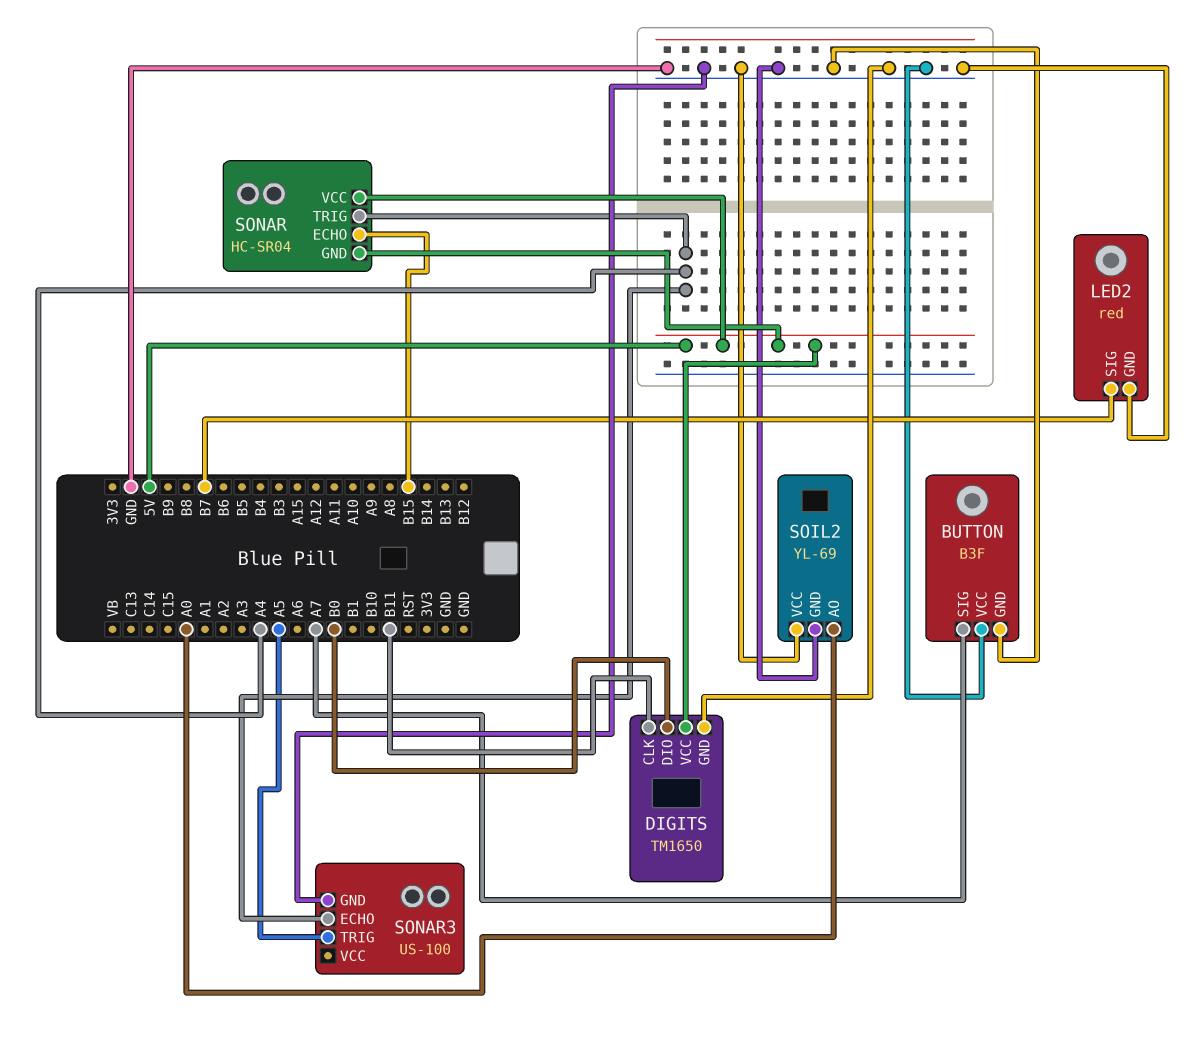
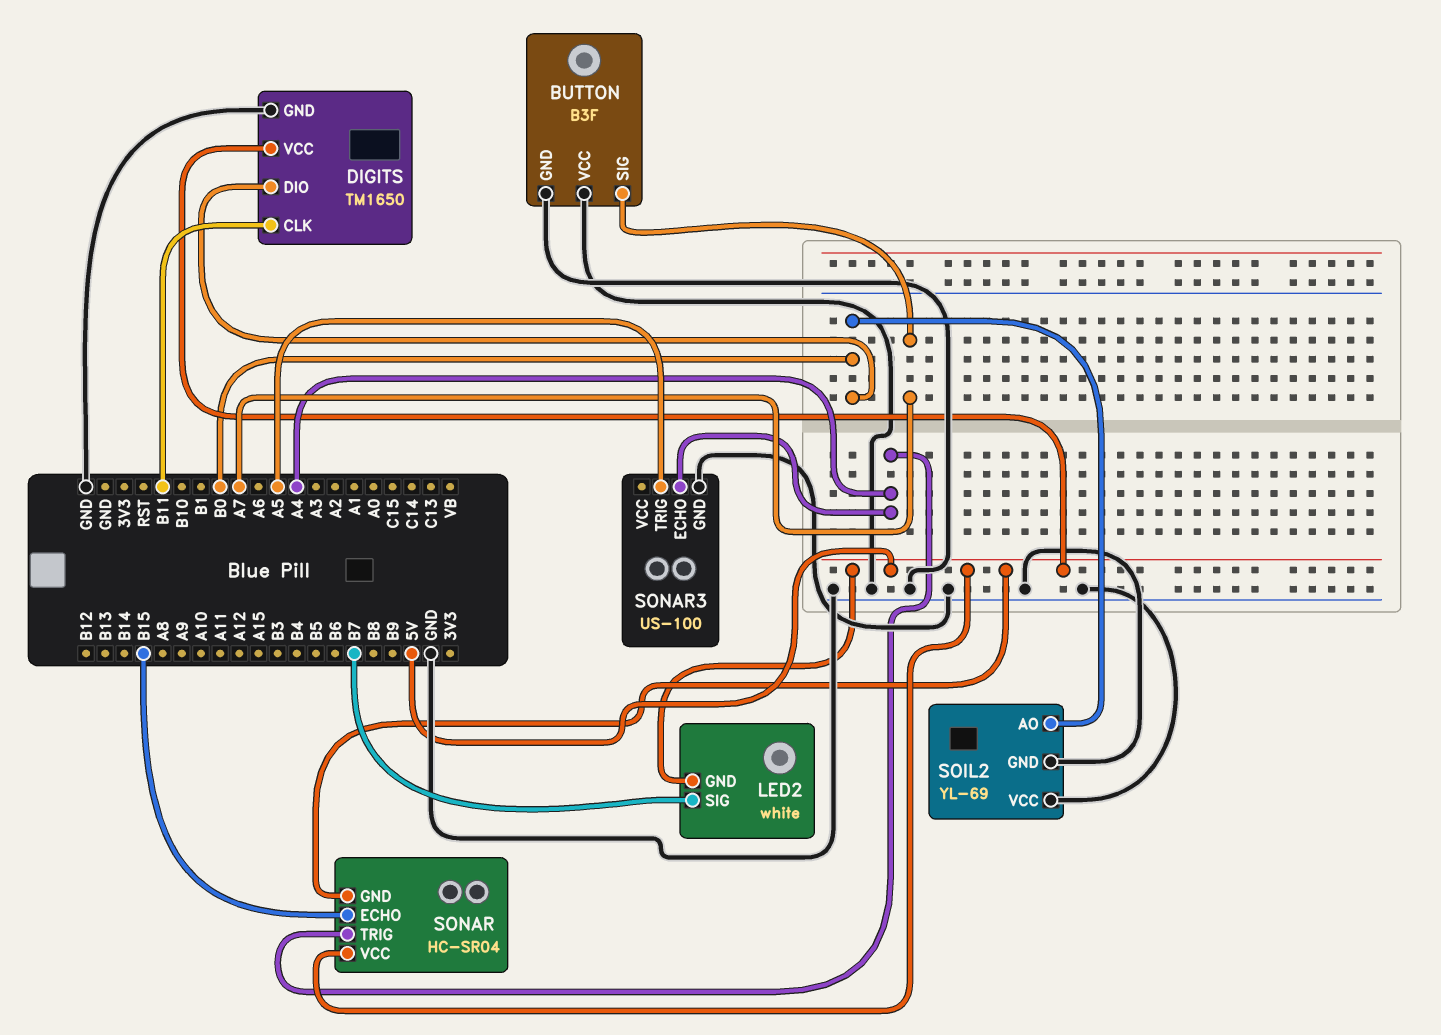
LED2: red -> white
LED2 pin GND: GND -> 5V
SOIL2 pin AO: A0 -> B0

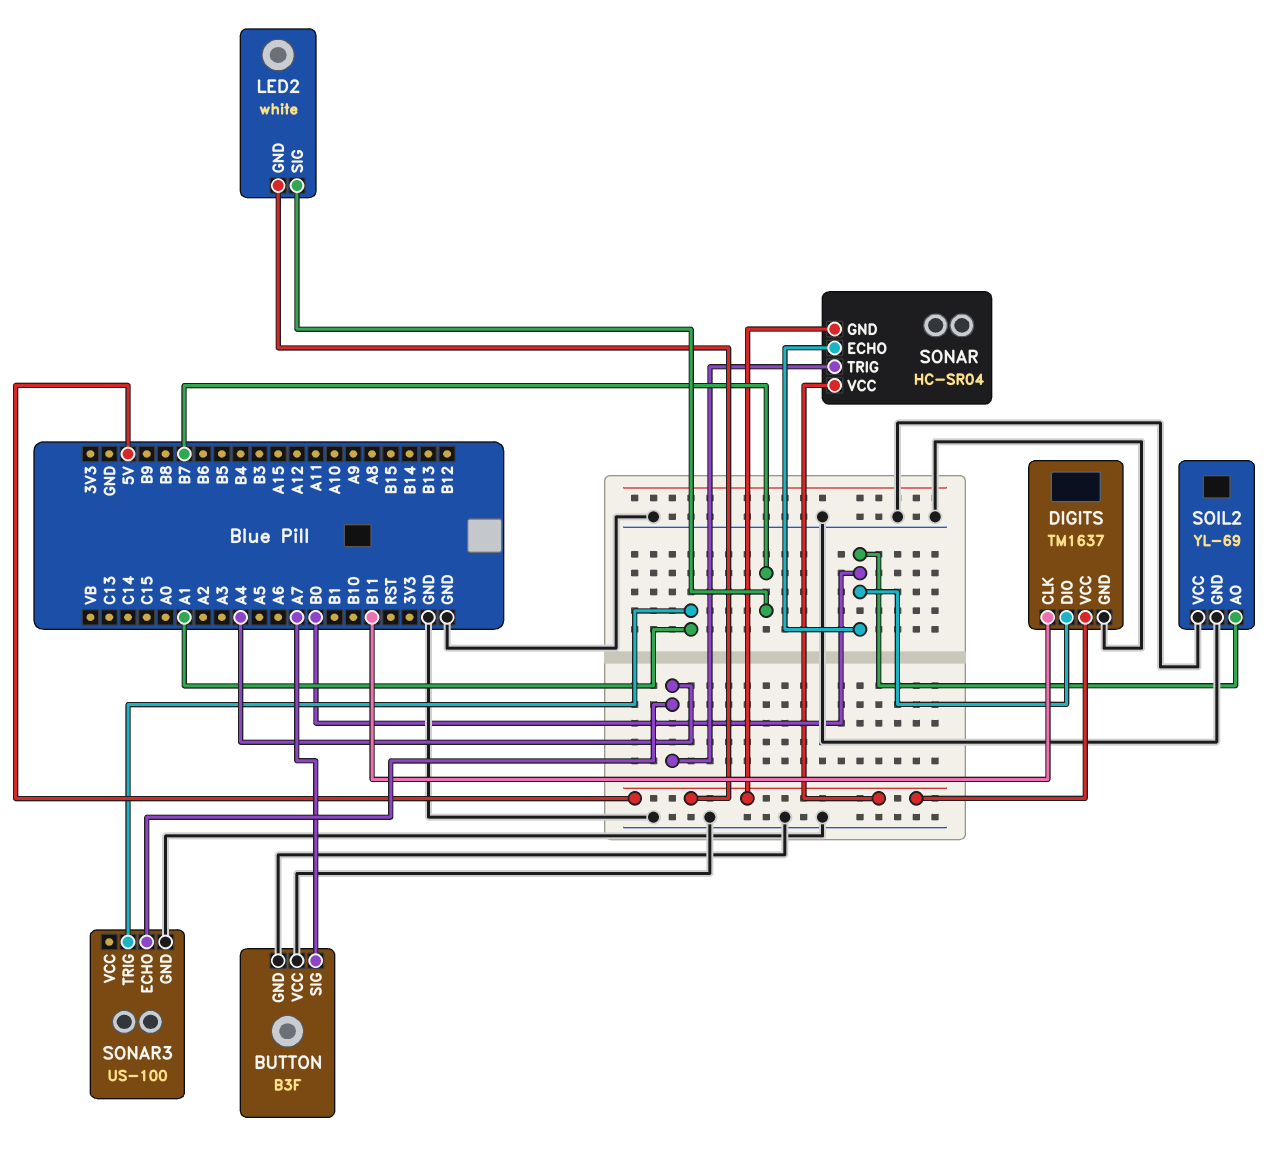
DIGITS: TM1650 -> TM1637
SONAR pin ECHO: B15 -> B0
SONAR3 pin TRIG: A5 -> A1

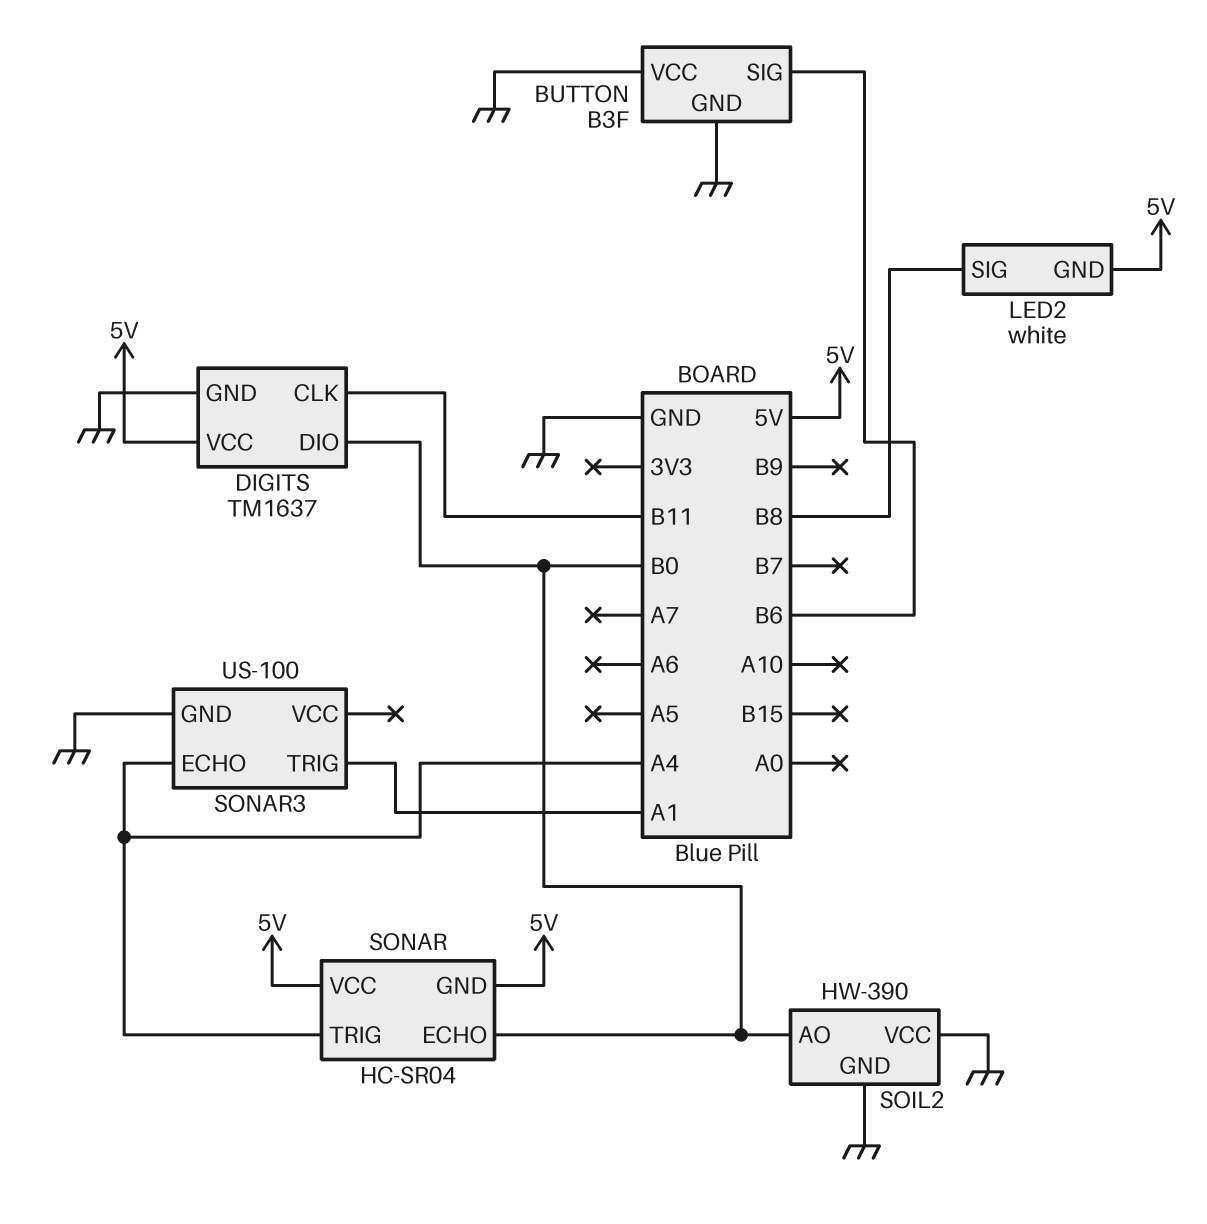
BUTTON pin SIG: A7 -> B6
LED2 pin SIG: B7 -> B8
SOIL2: YL-69 -> HW-390

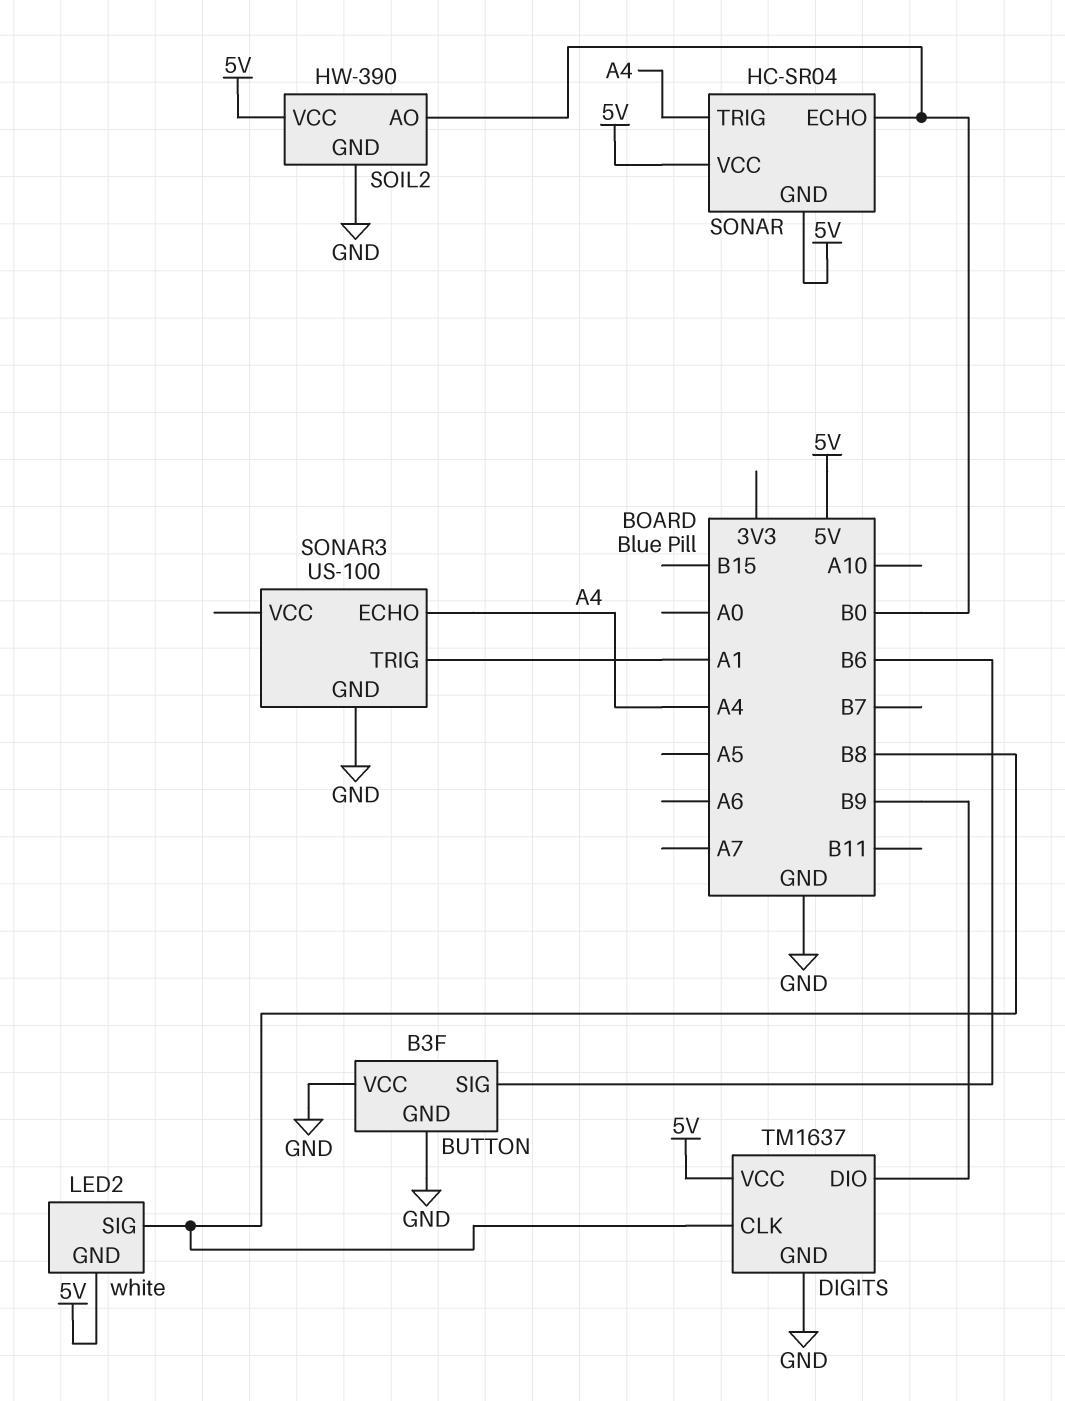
DIGITS pin CLK: B11 -> B8
DIGITS pin DIO: B0 -> B9
SOIL2 pin VCC: GND -> 5V

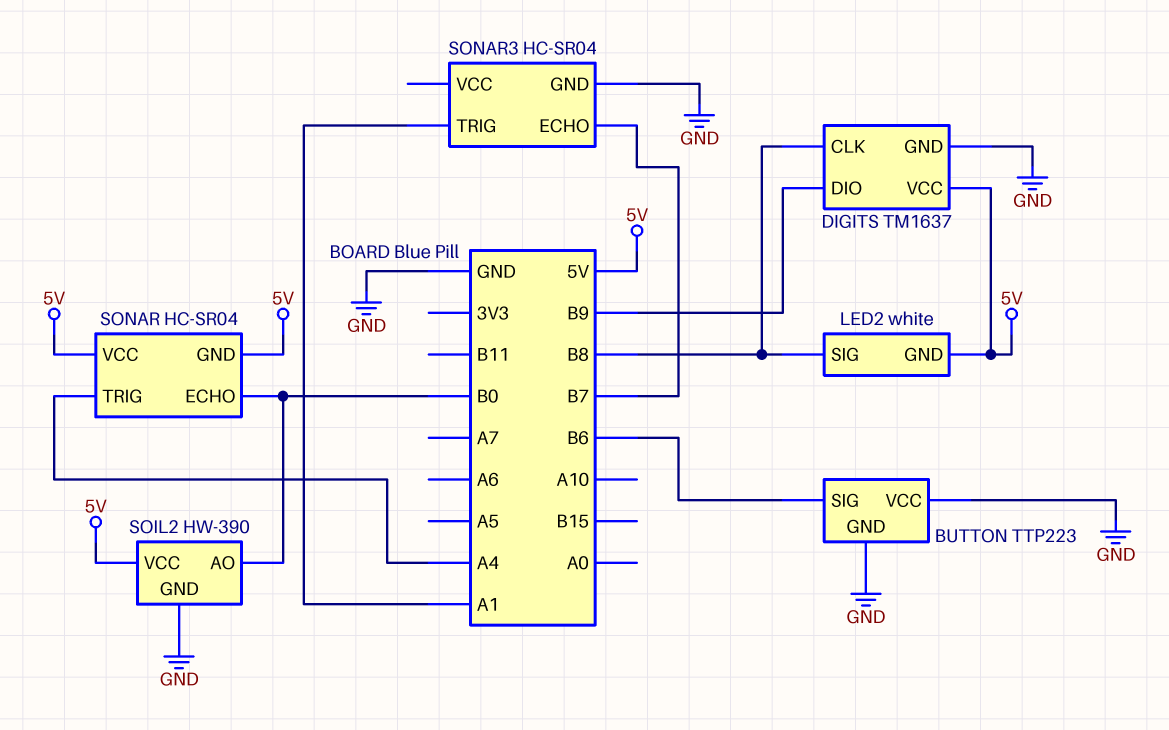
BUTTON: B3F -> TTP223
SONAR3: US-100 -> HC-SR04
SONAR3 pin ECHO: A4 -> B7

